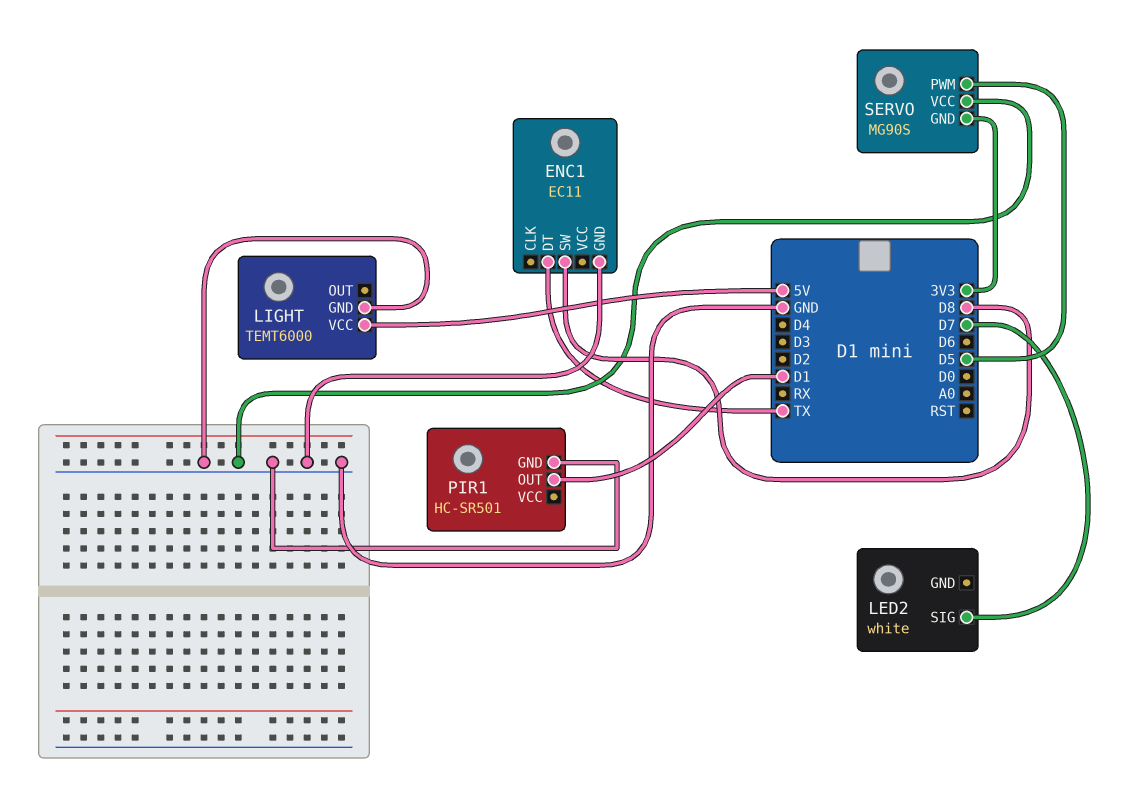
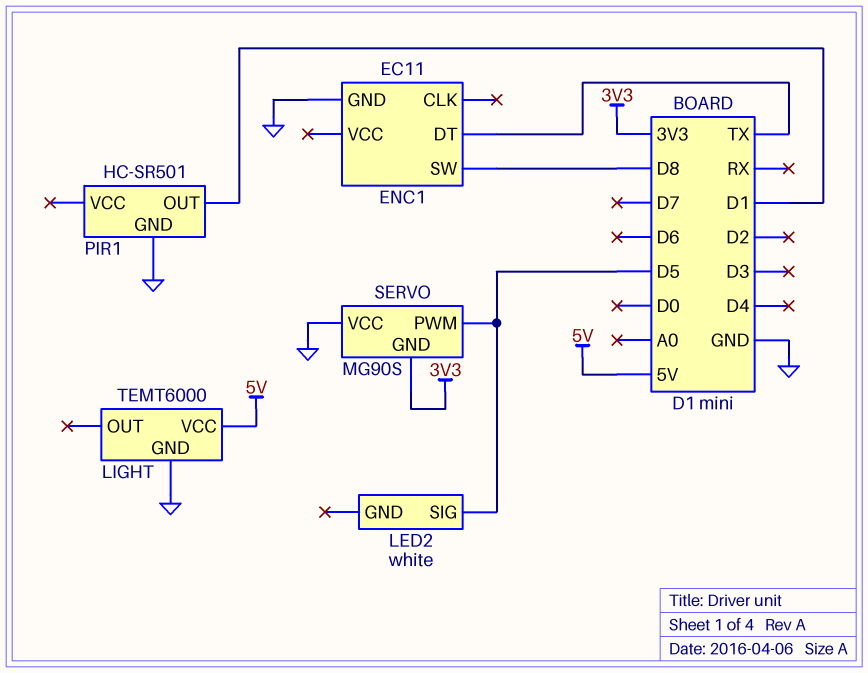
LED2 pin SIG: D7 -> D5

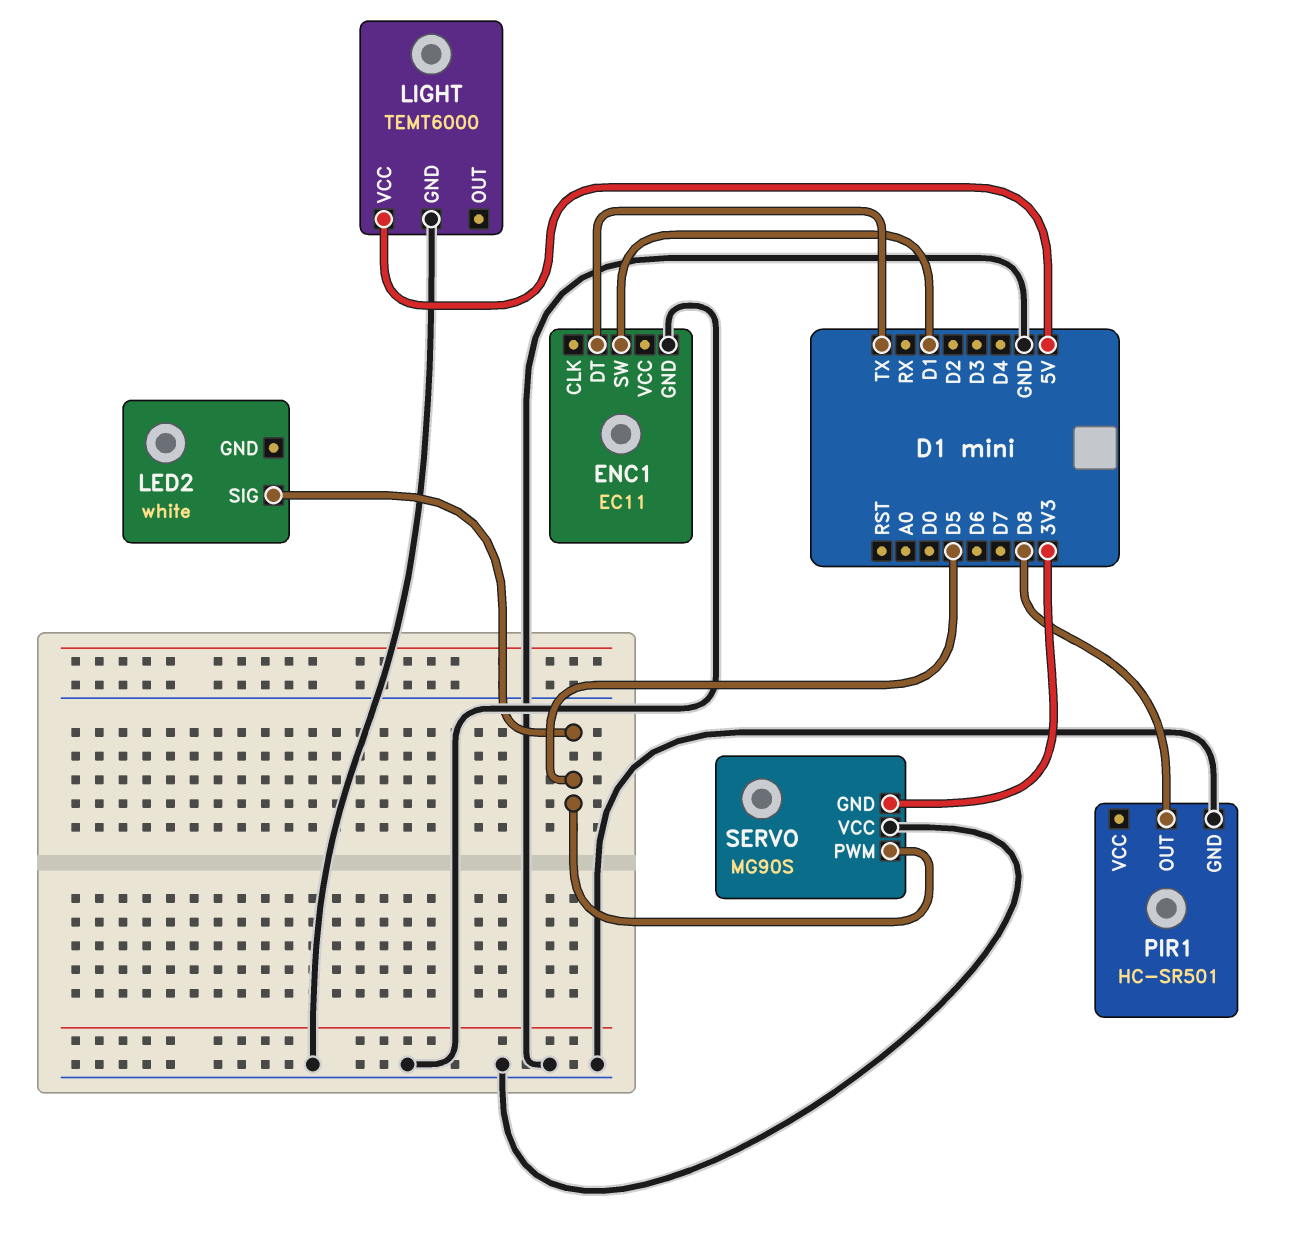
ENC1 pin SW: D8 -> D1
PIR1 pin OUT: D1 -> D8

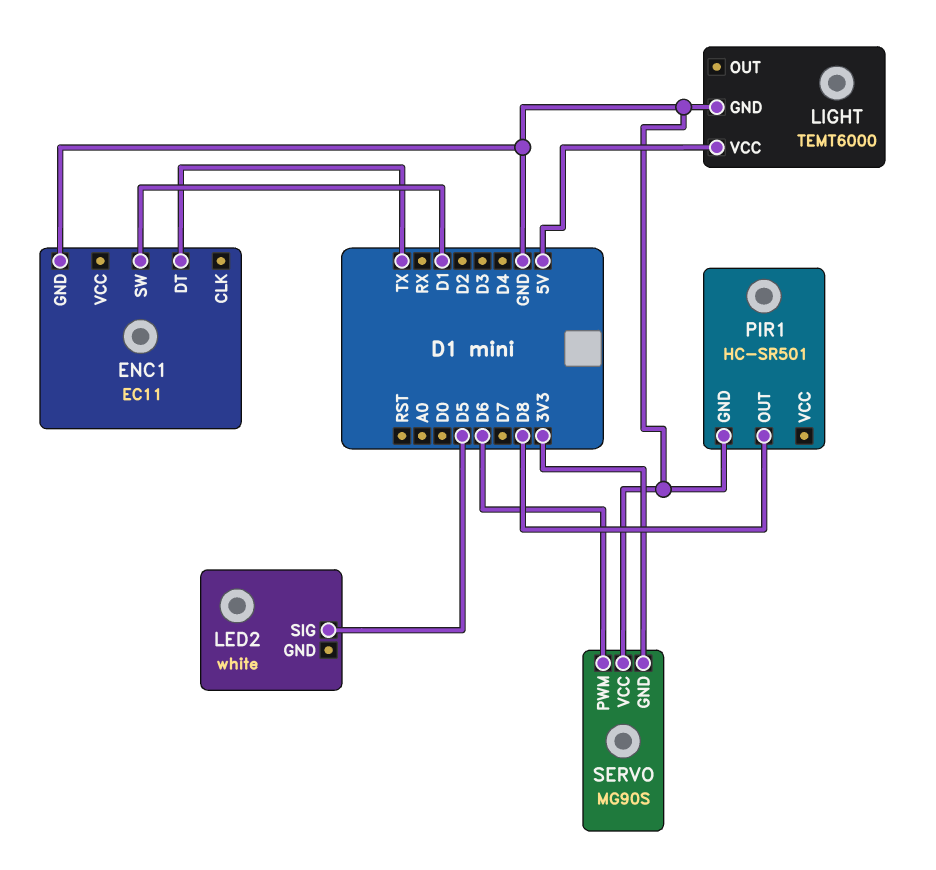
SERVO pin PWM: D5 -> D6

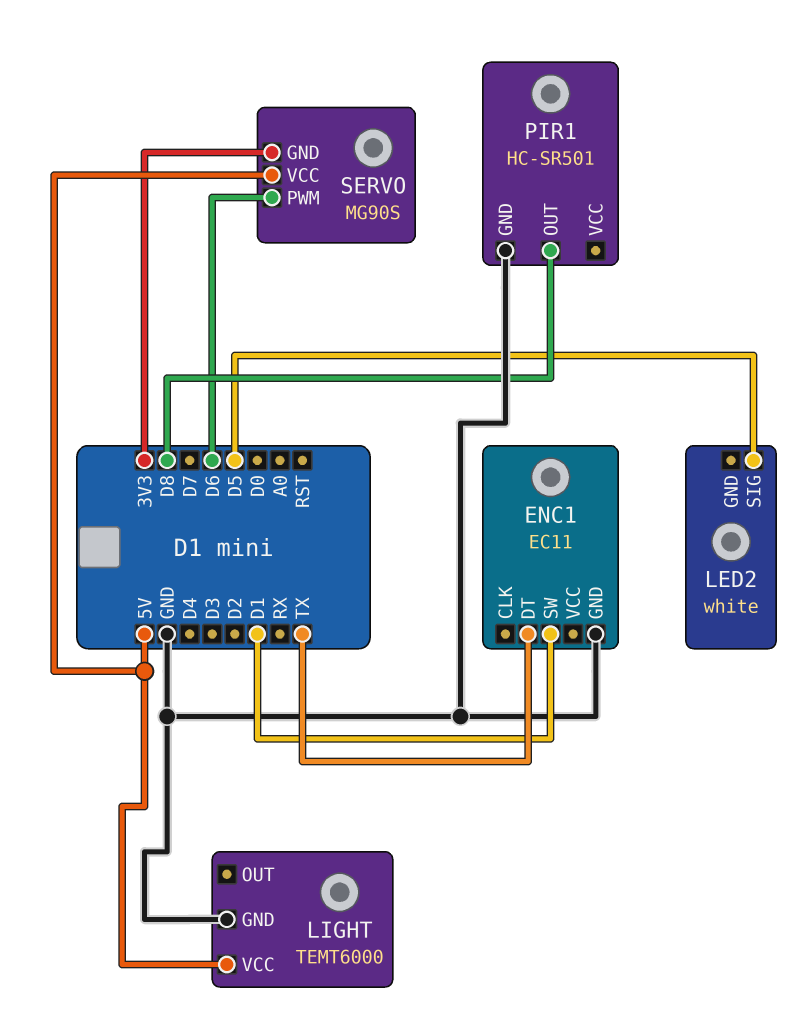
SERVO pin VCC: GND -> 5V

